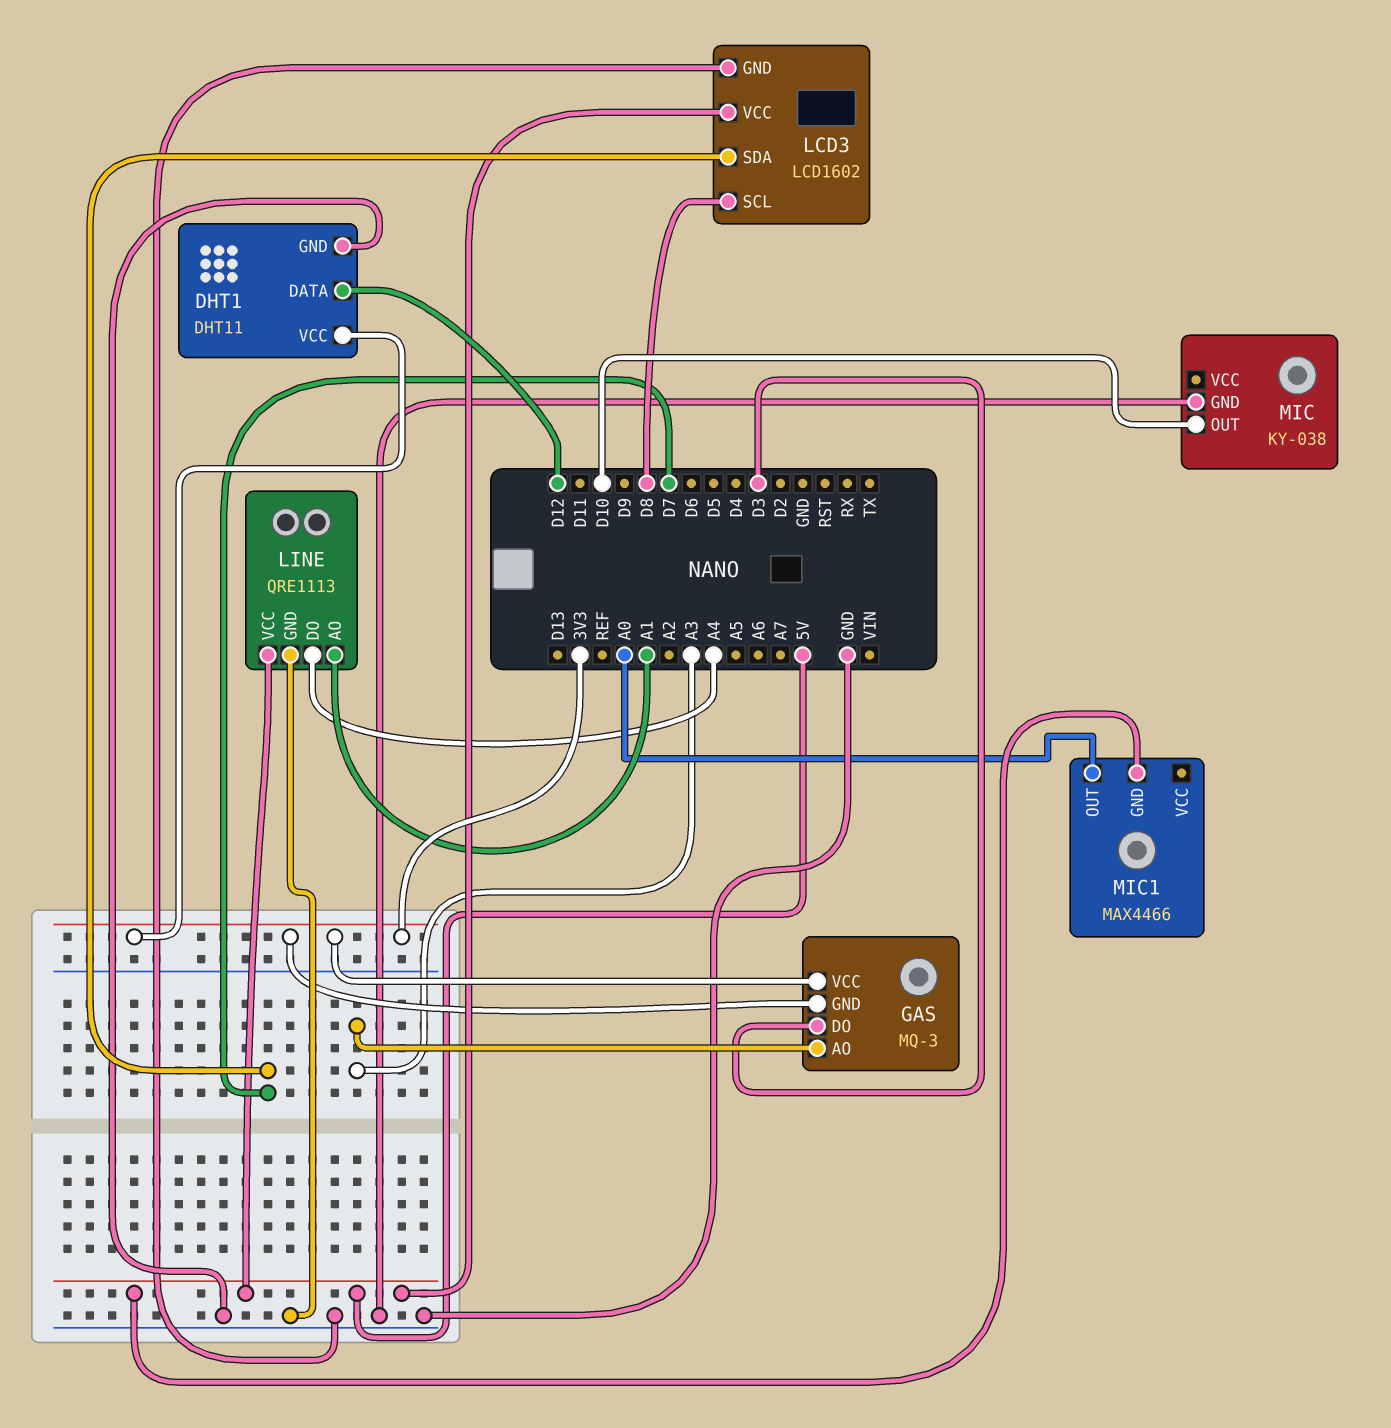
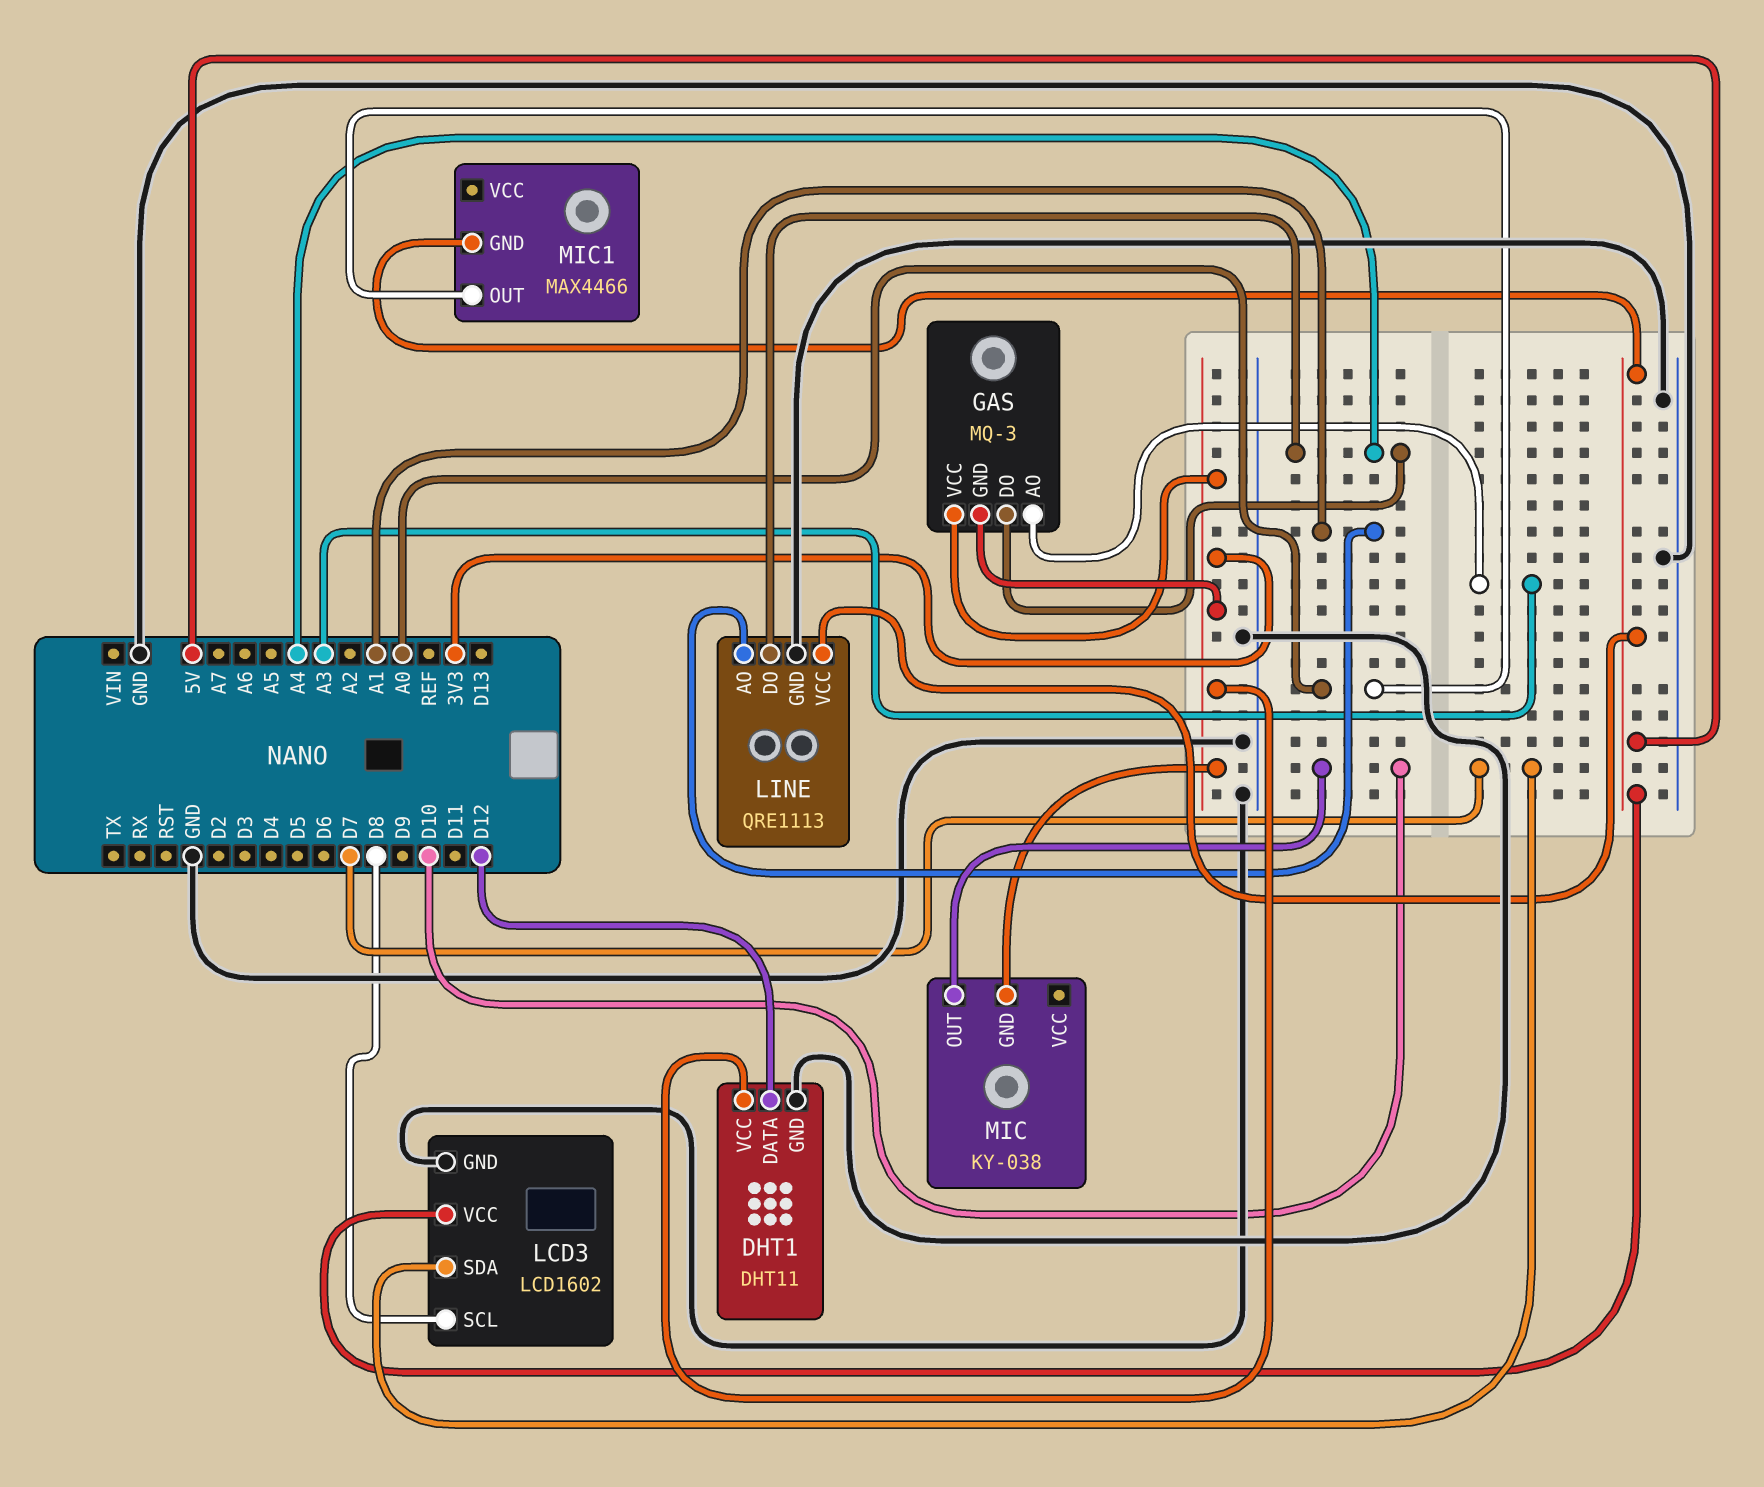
GAS pin DO: D3 -> A4
MIC pin GND: GND -> 3V3

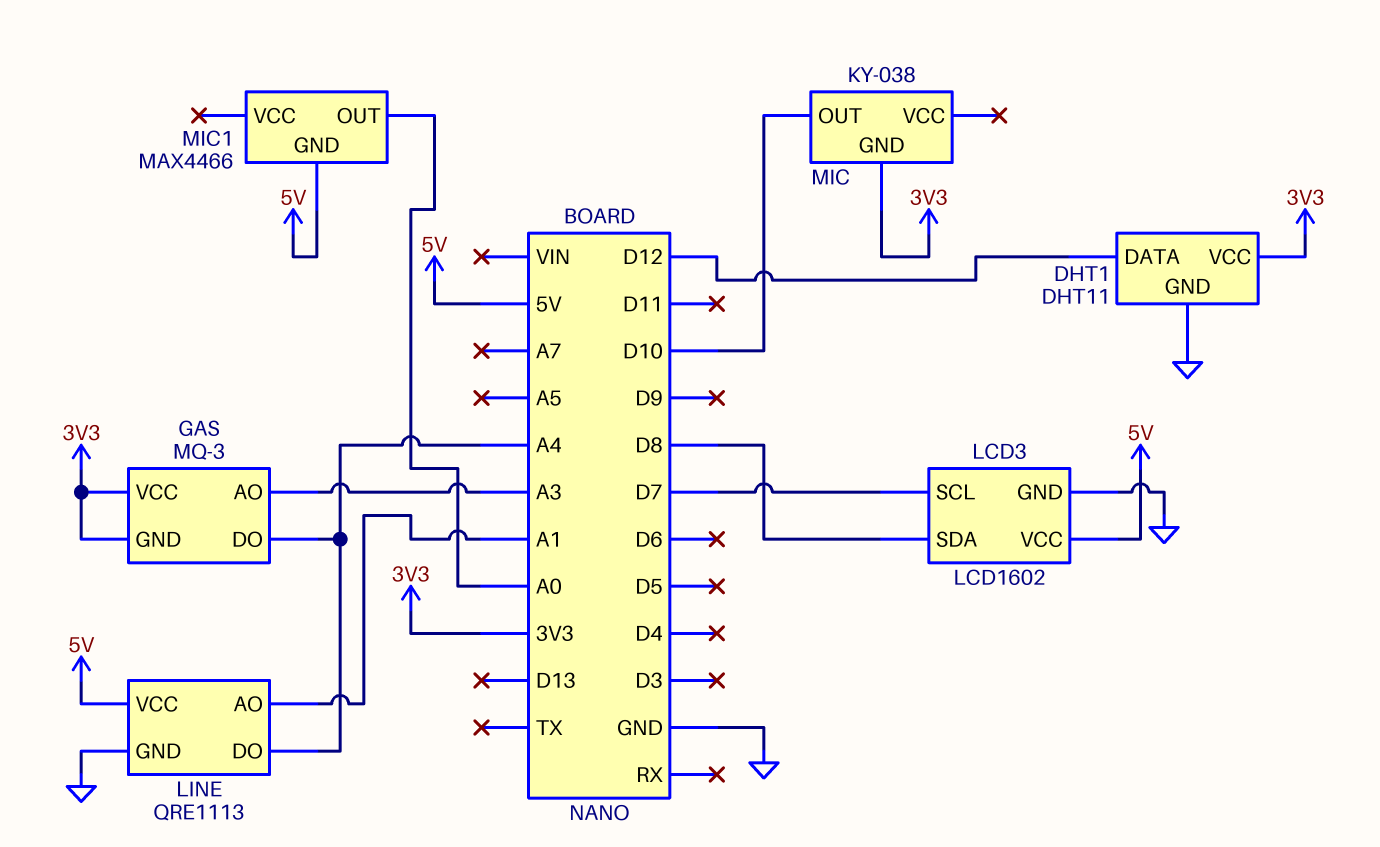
LCD3 pin SCL: D8 -> D7
LCD3 pin SDA: D7 -> D8

